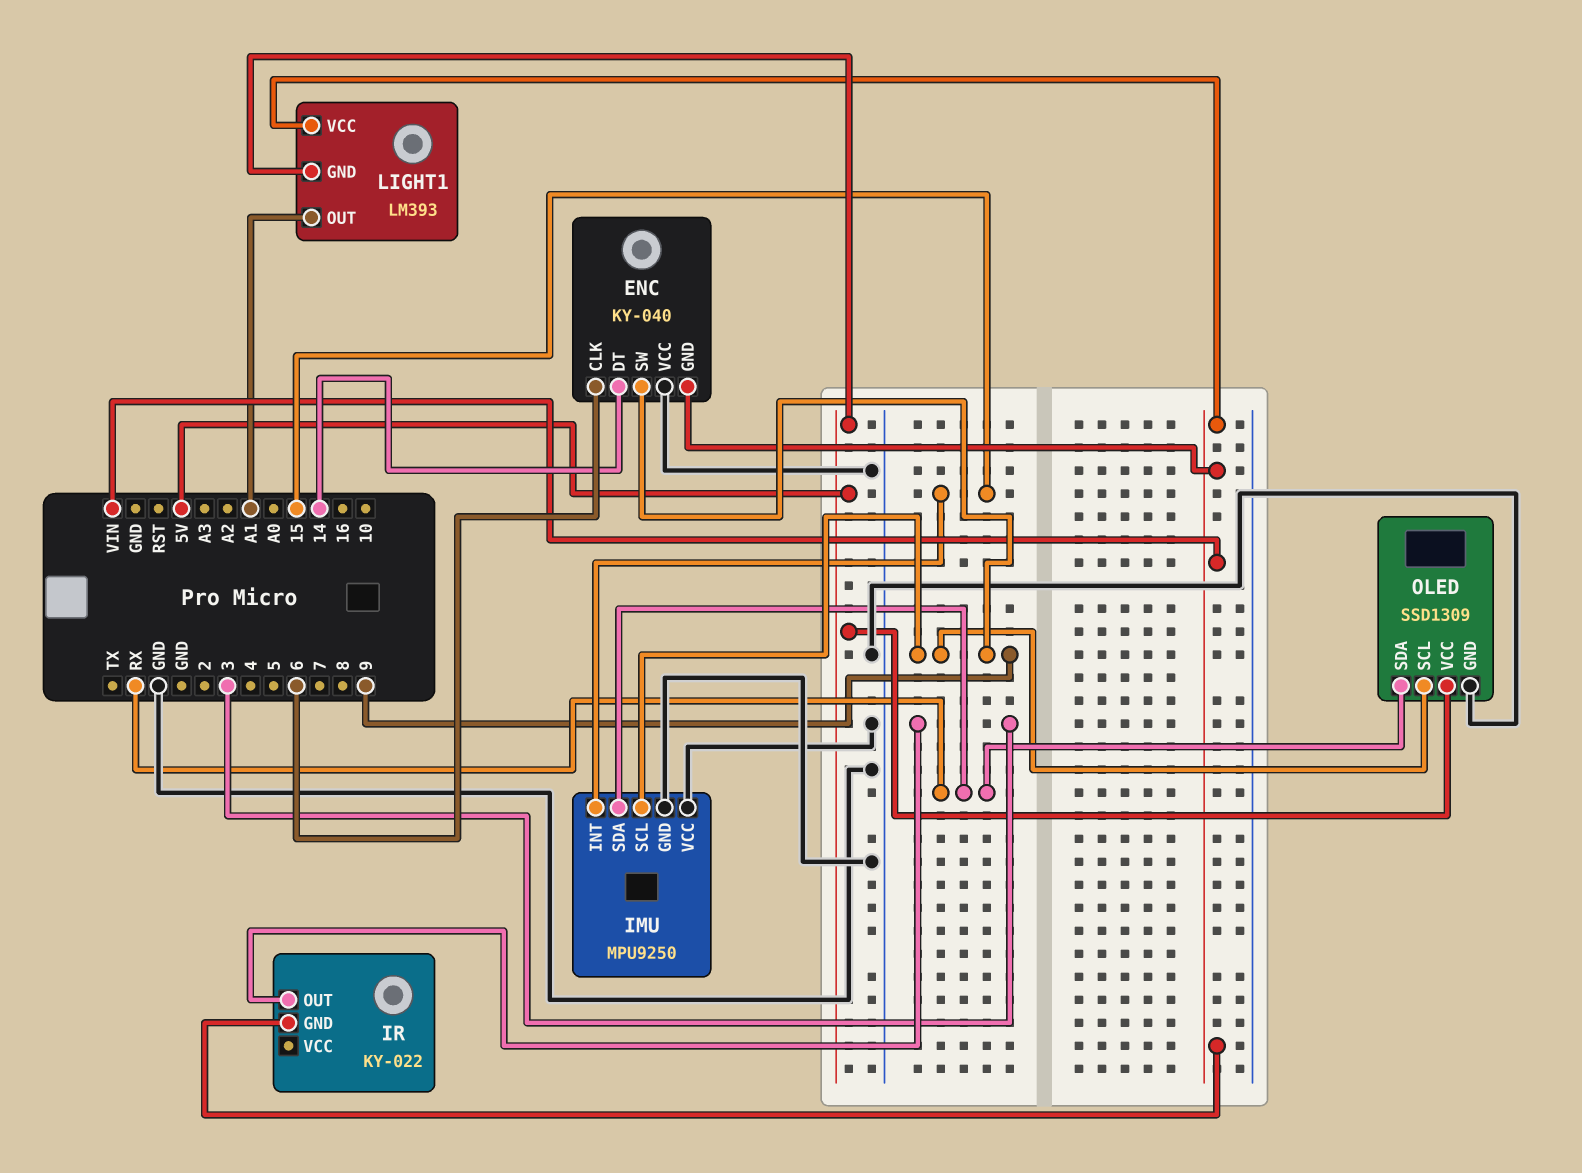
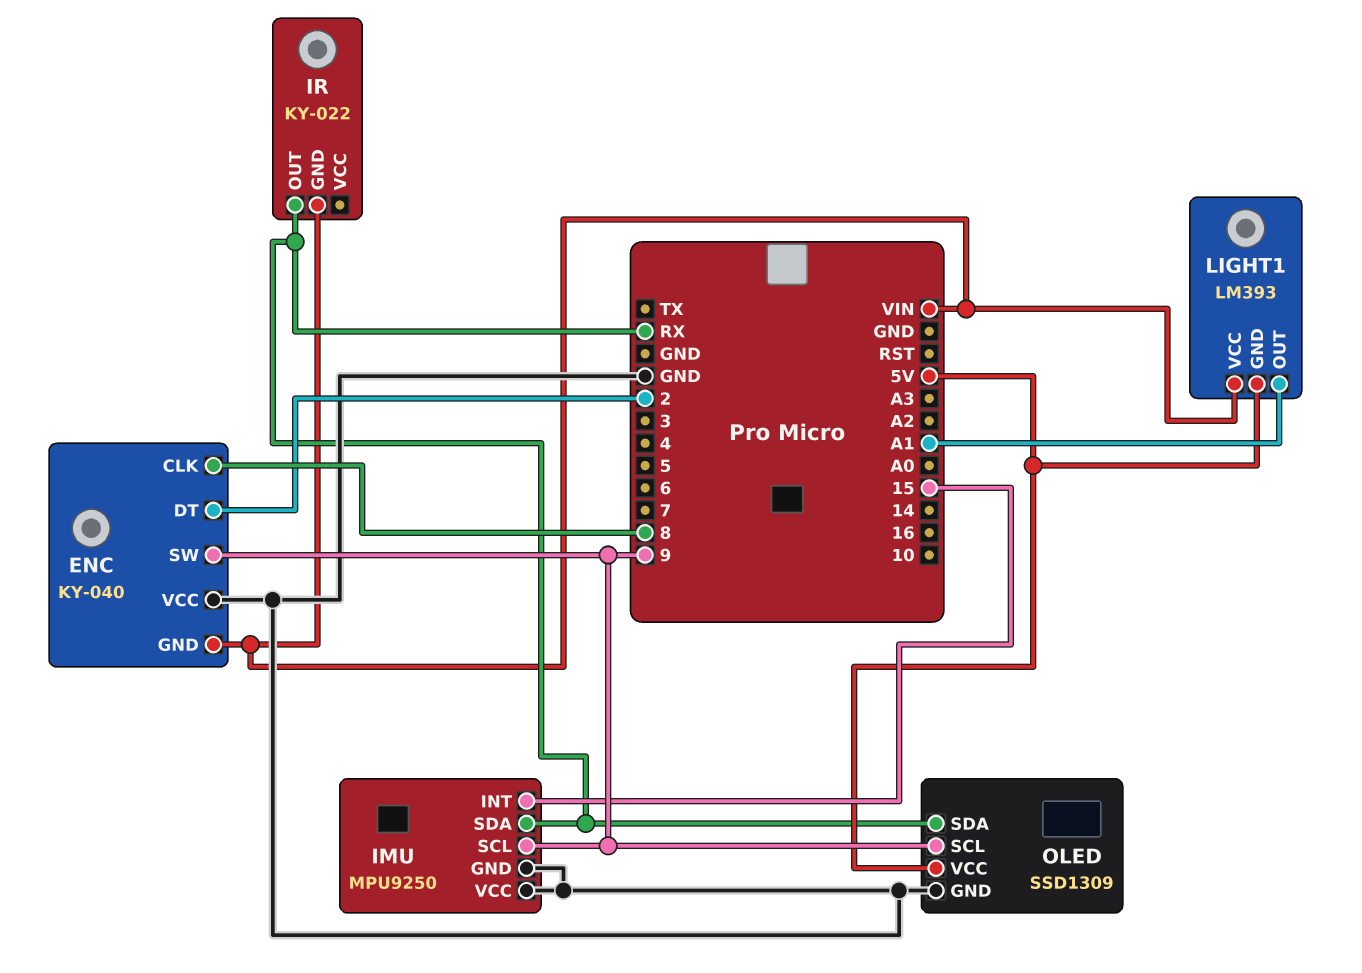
ENC pin CLK: 6 -> 8
ENC pin DT: 14 -> 2
IR pin OUT: 3 -> RX

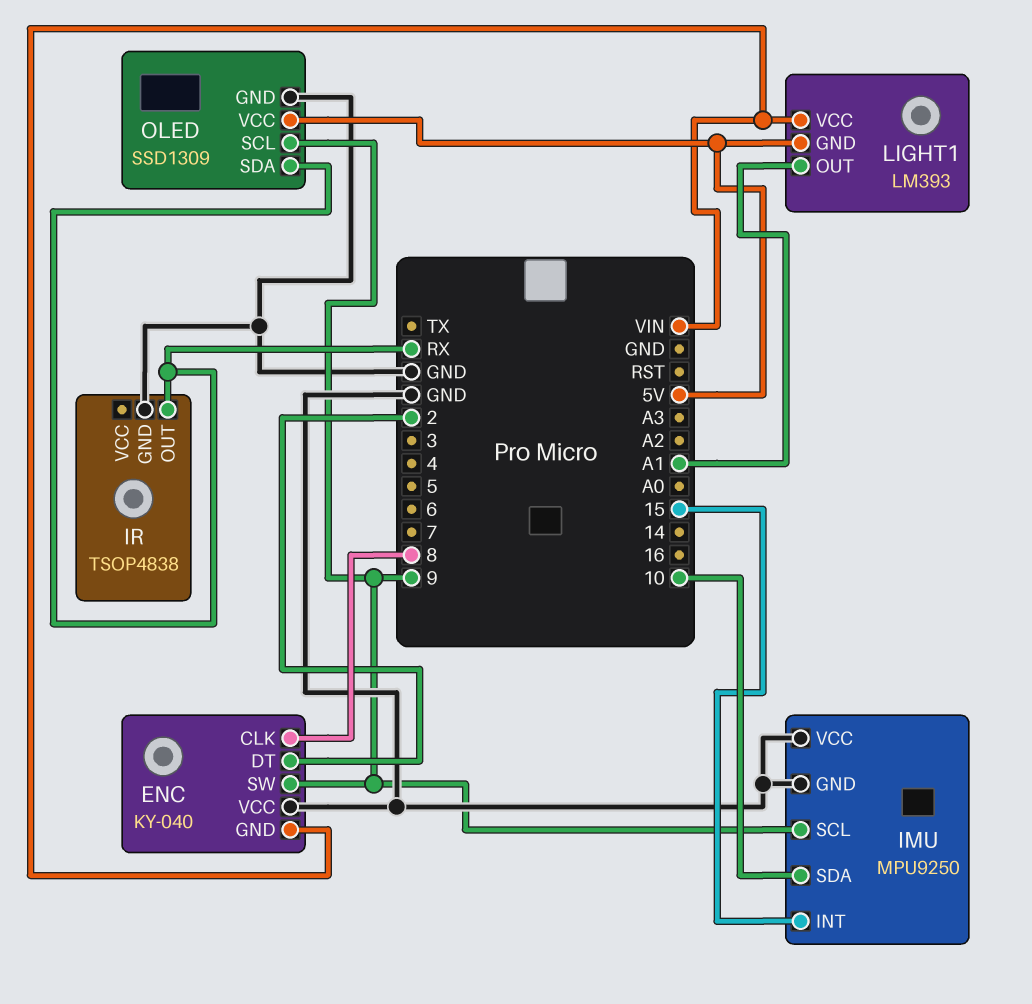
IMU pin SDA: RX -> 10
IR: KY-022 -> TSOP4838
IR pin GND: VIN -> GND

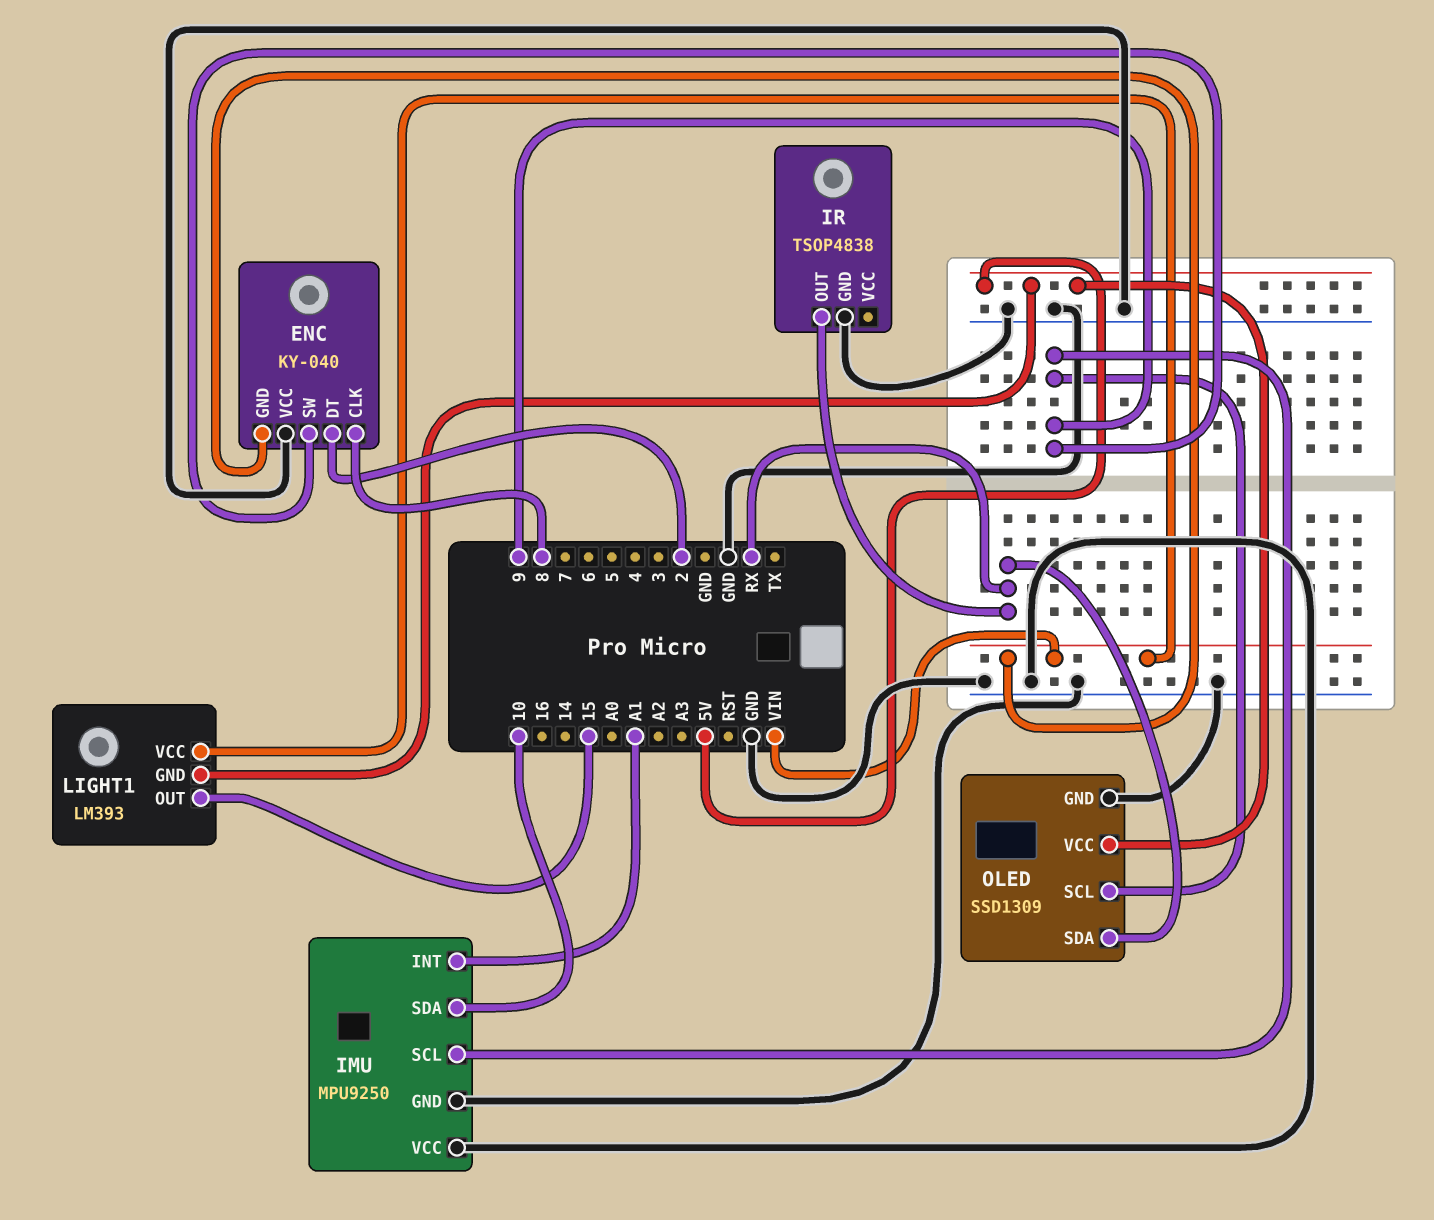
IMU pin INT: 15 -> A1
LIGHT1 pin OUT: A1 -> 15

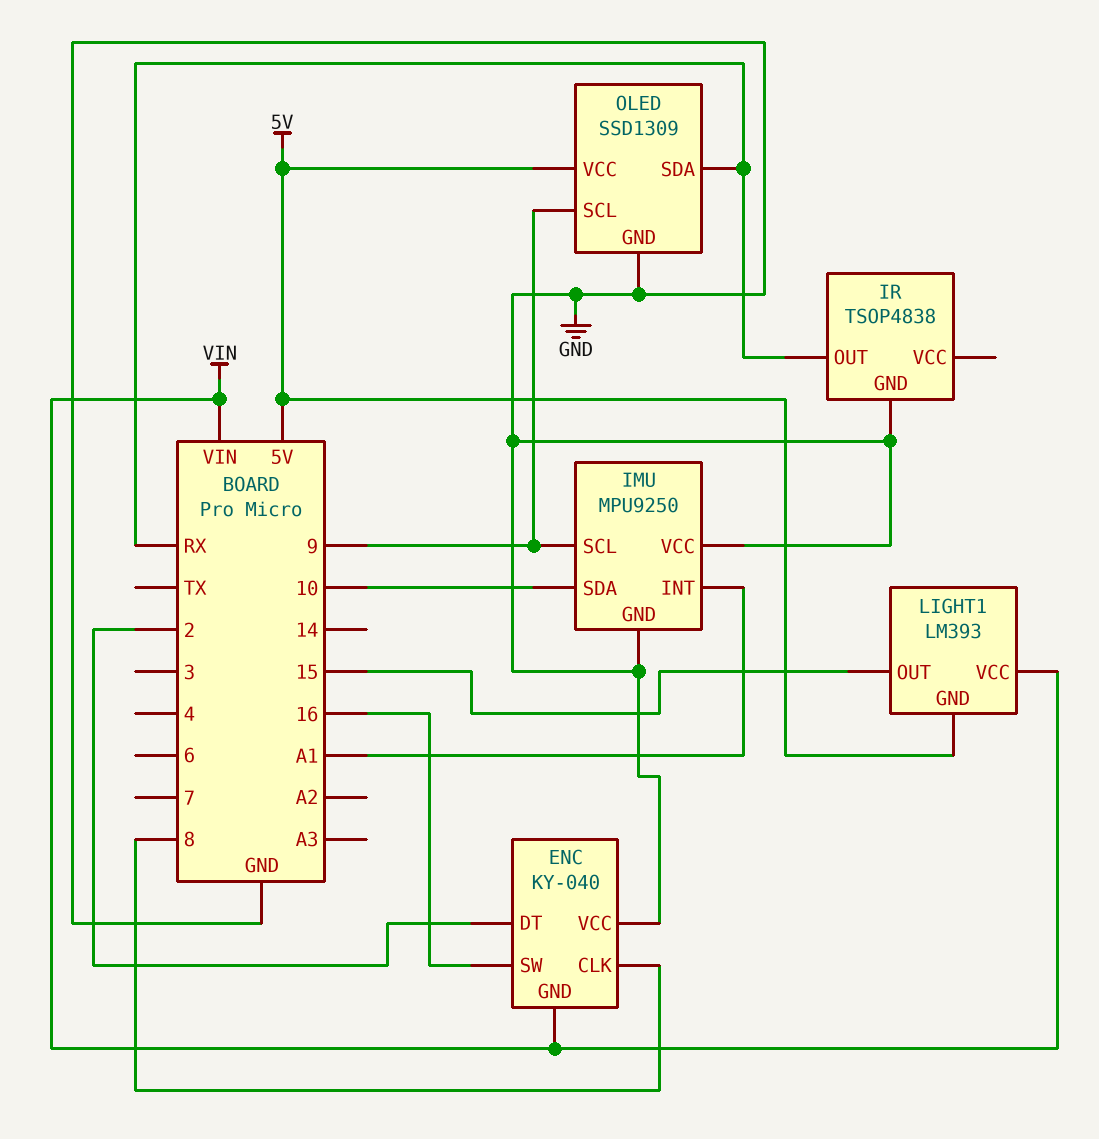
ENC pin SW: 9 -> 16

